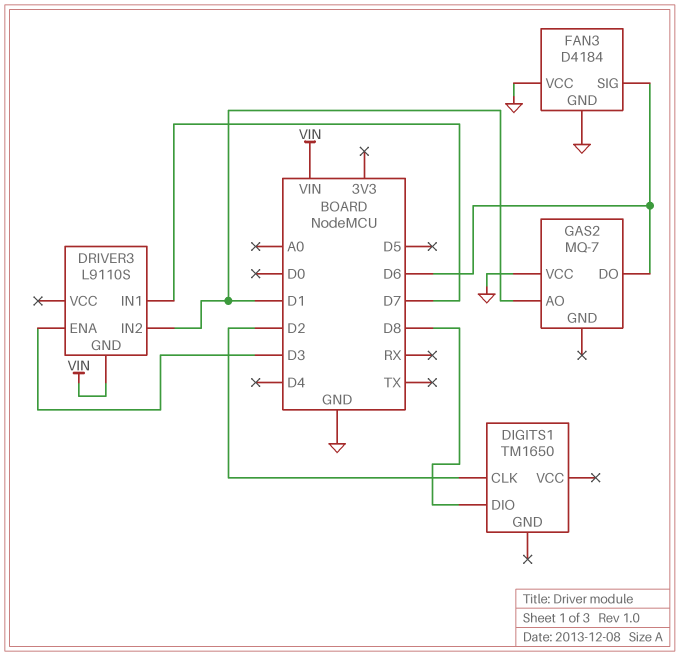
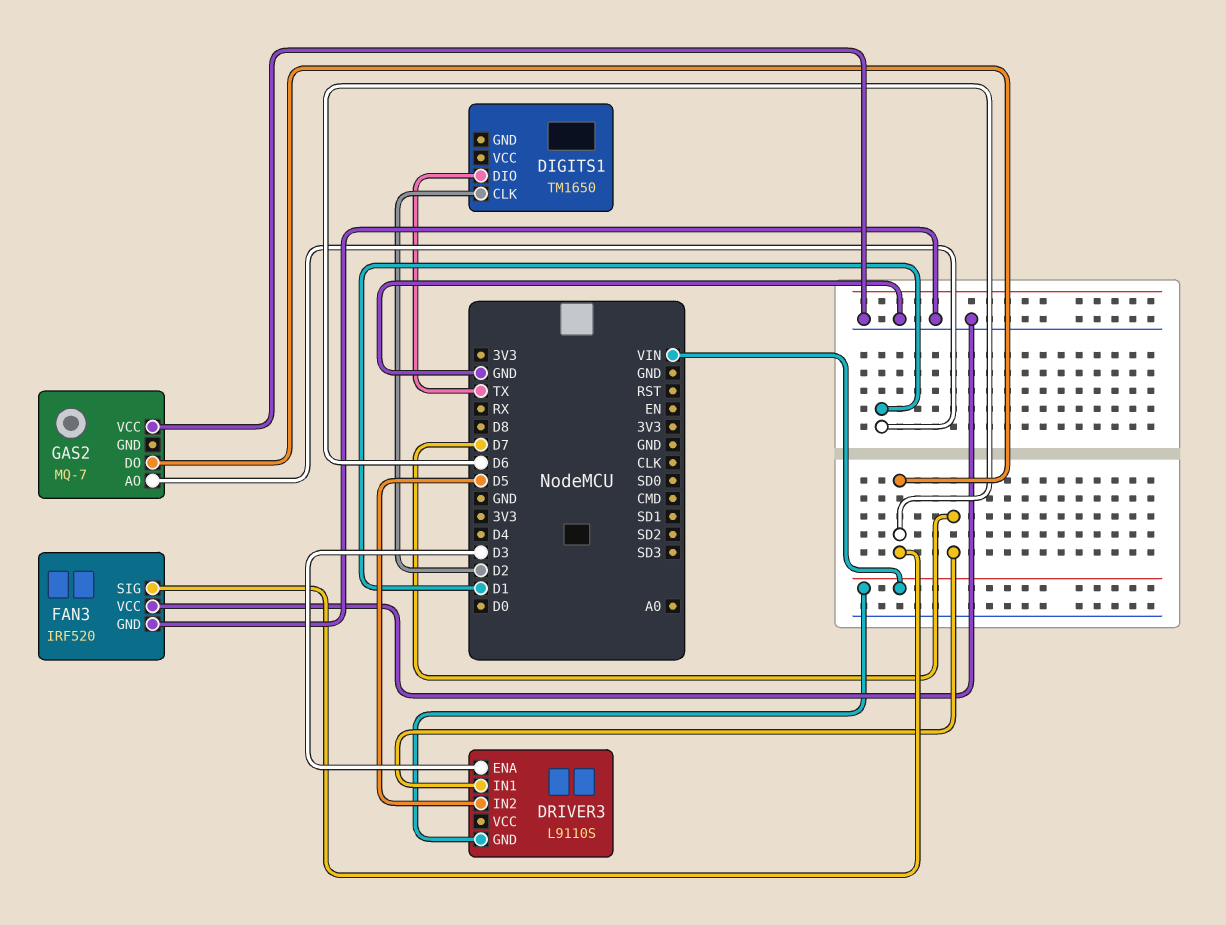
DIGITS1 pin DIO: D8 -> TX
DRIVER3 pin IN2: D1 -> D5
FAN3: D4184 -> IRF520

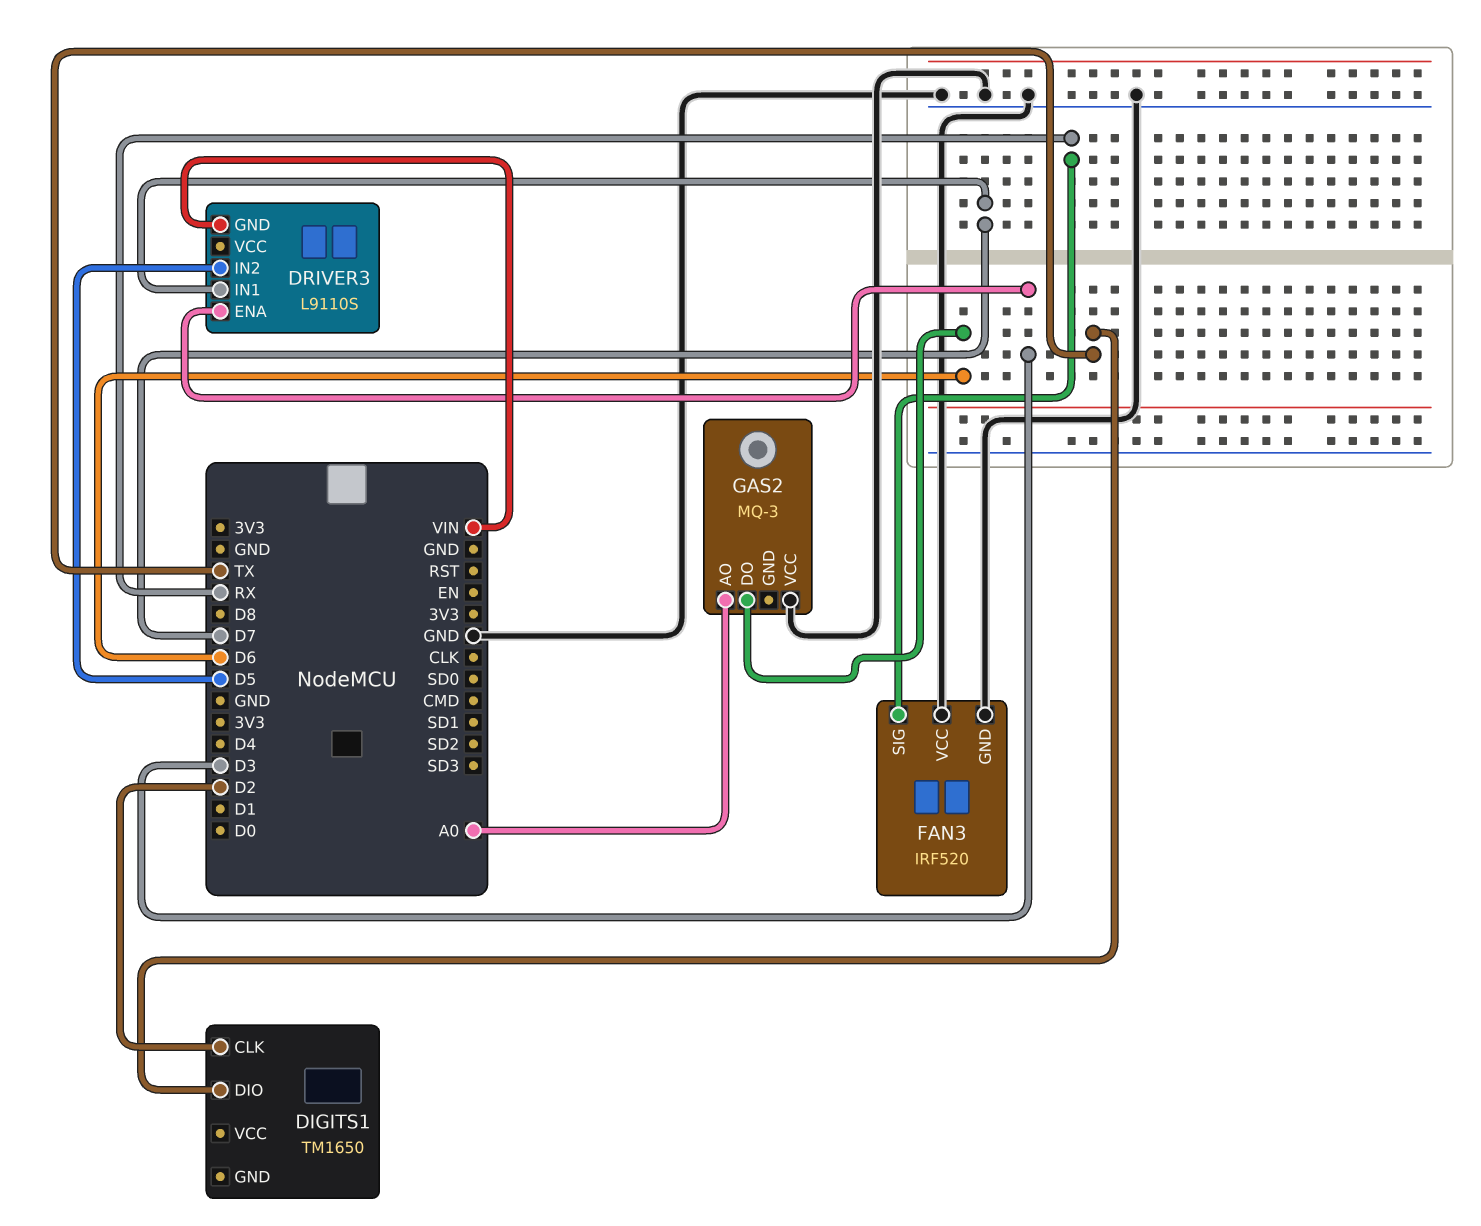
FAN3 pin SIG: D6 -> RX
GAS2: MQ-7 -> MQ-3
GAS2 pin AO: D1 -> A0

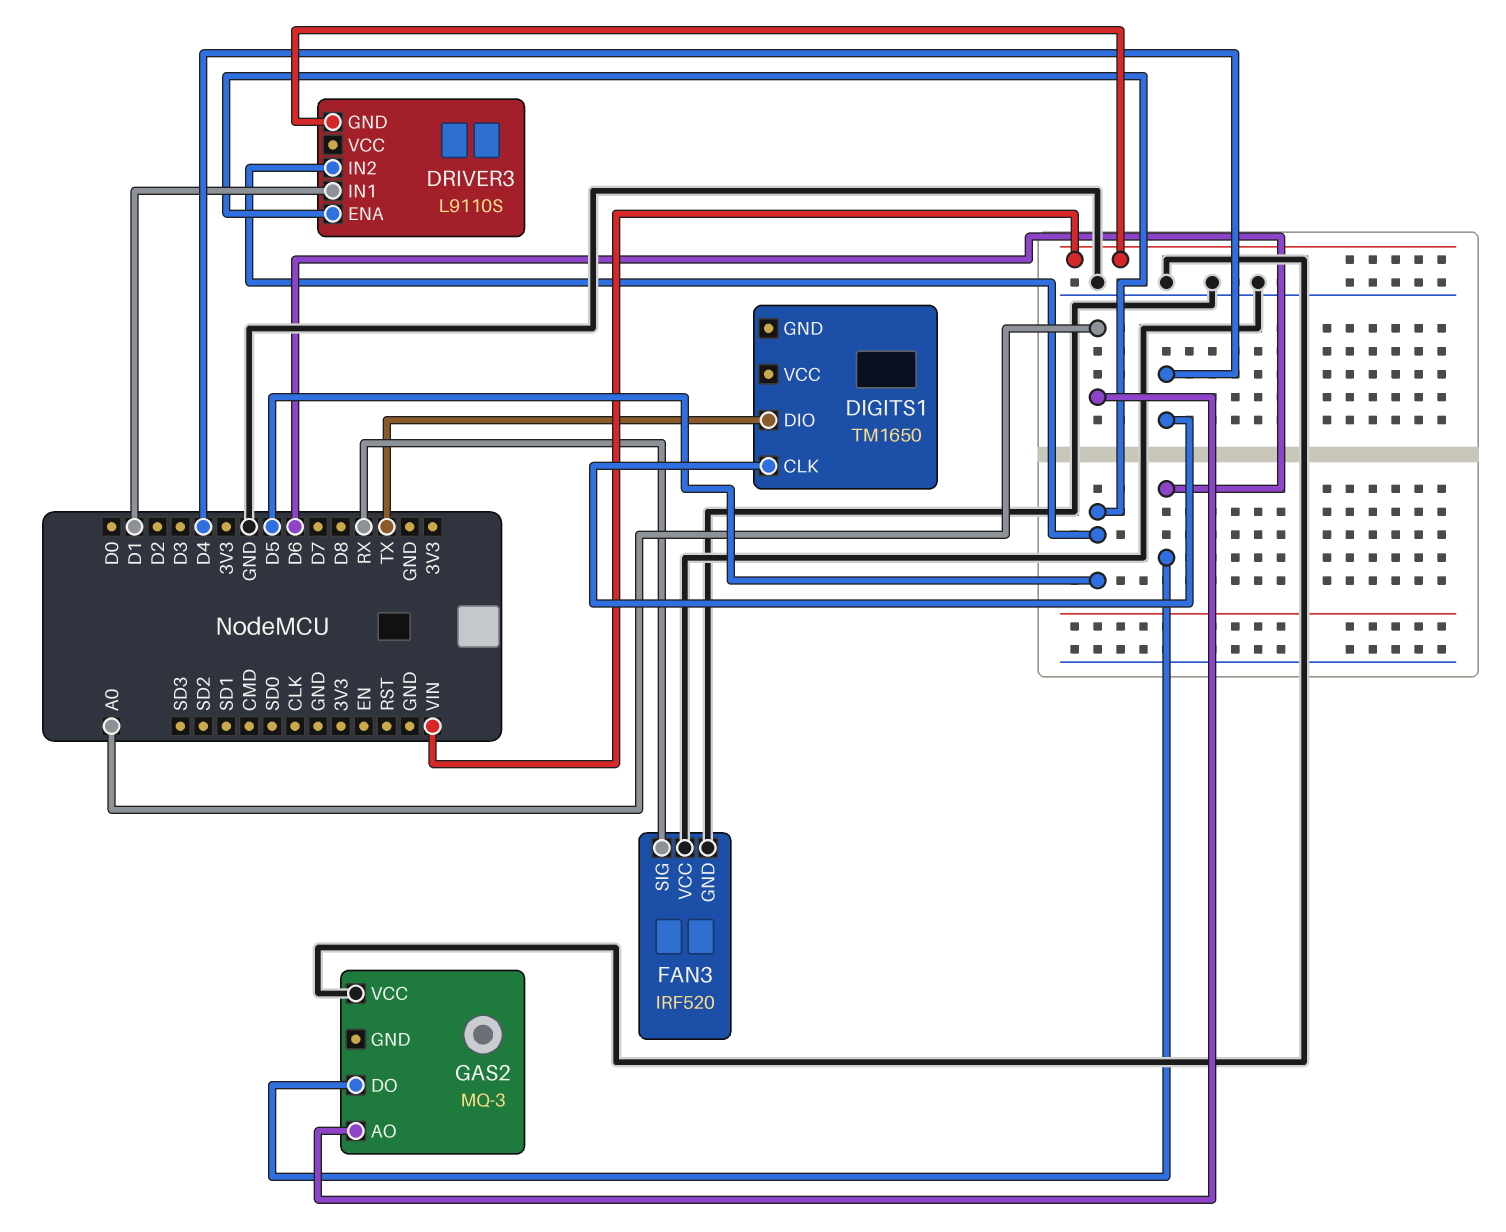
DIGITS1 pin CLK: D2 -> D4
DRIVER3 pin ENA: D3 -> D5
DRIVER3 pin IN1: D7 -> D1

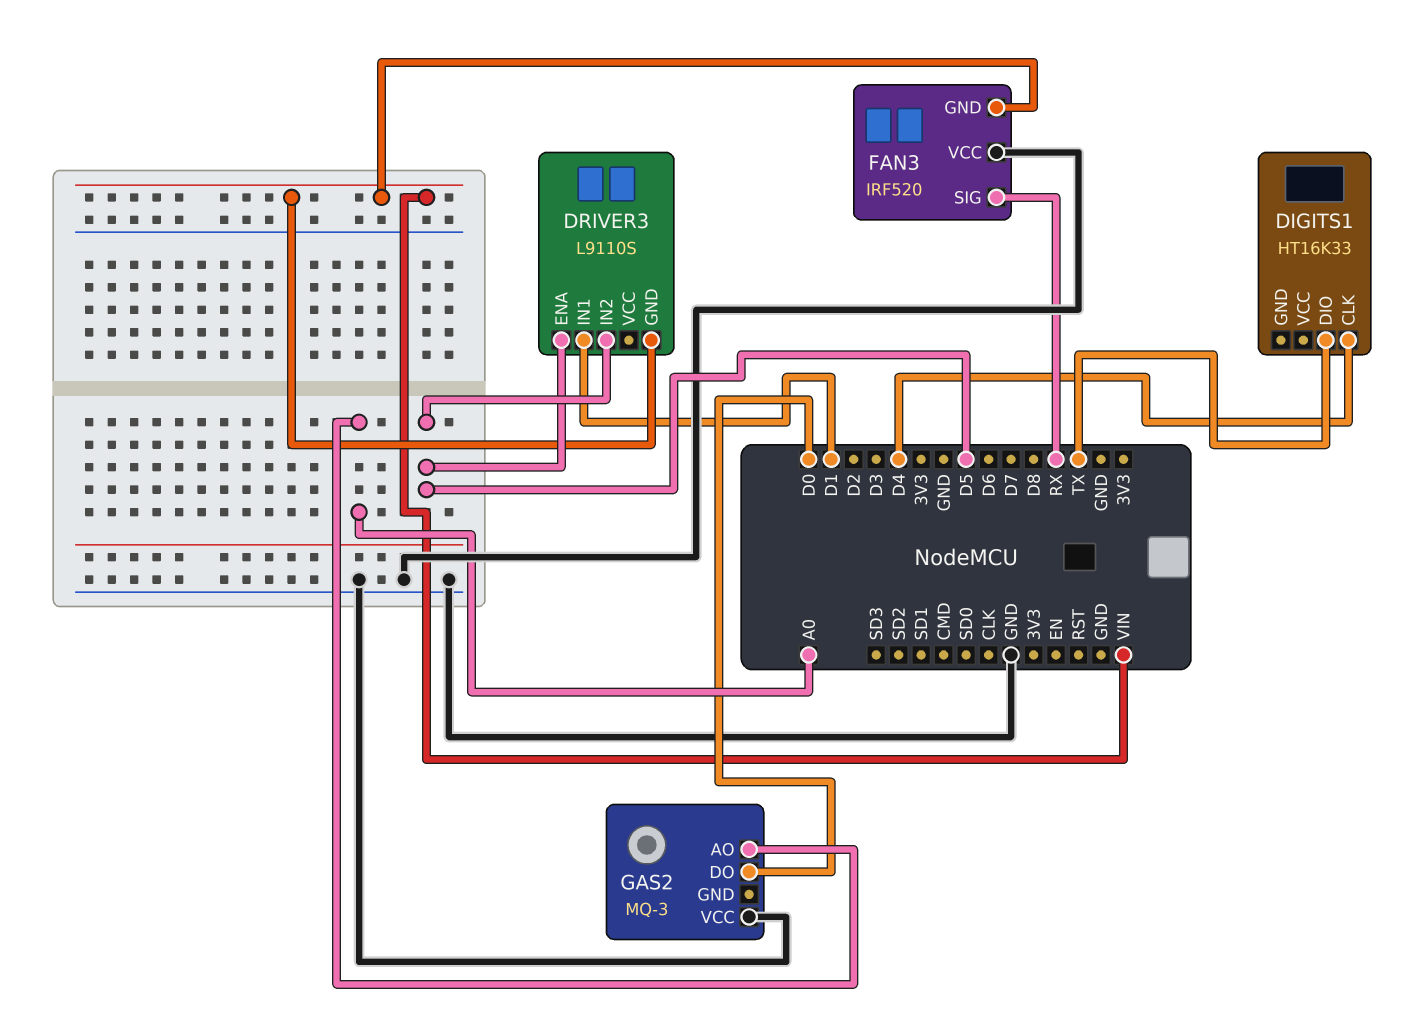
DIGITS1: TM1650 -> HT16K33
FAN3 pin GND: GND -> VIN
GAS2 pin DO: D6 -> D0

